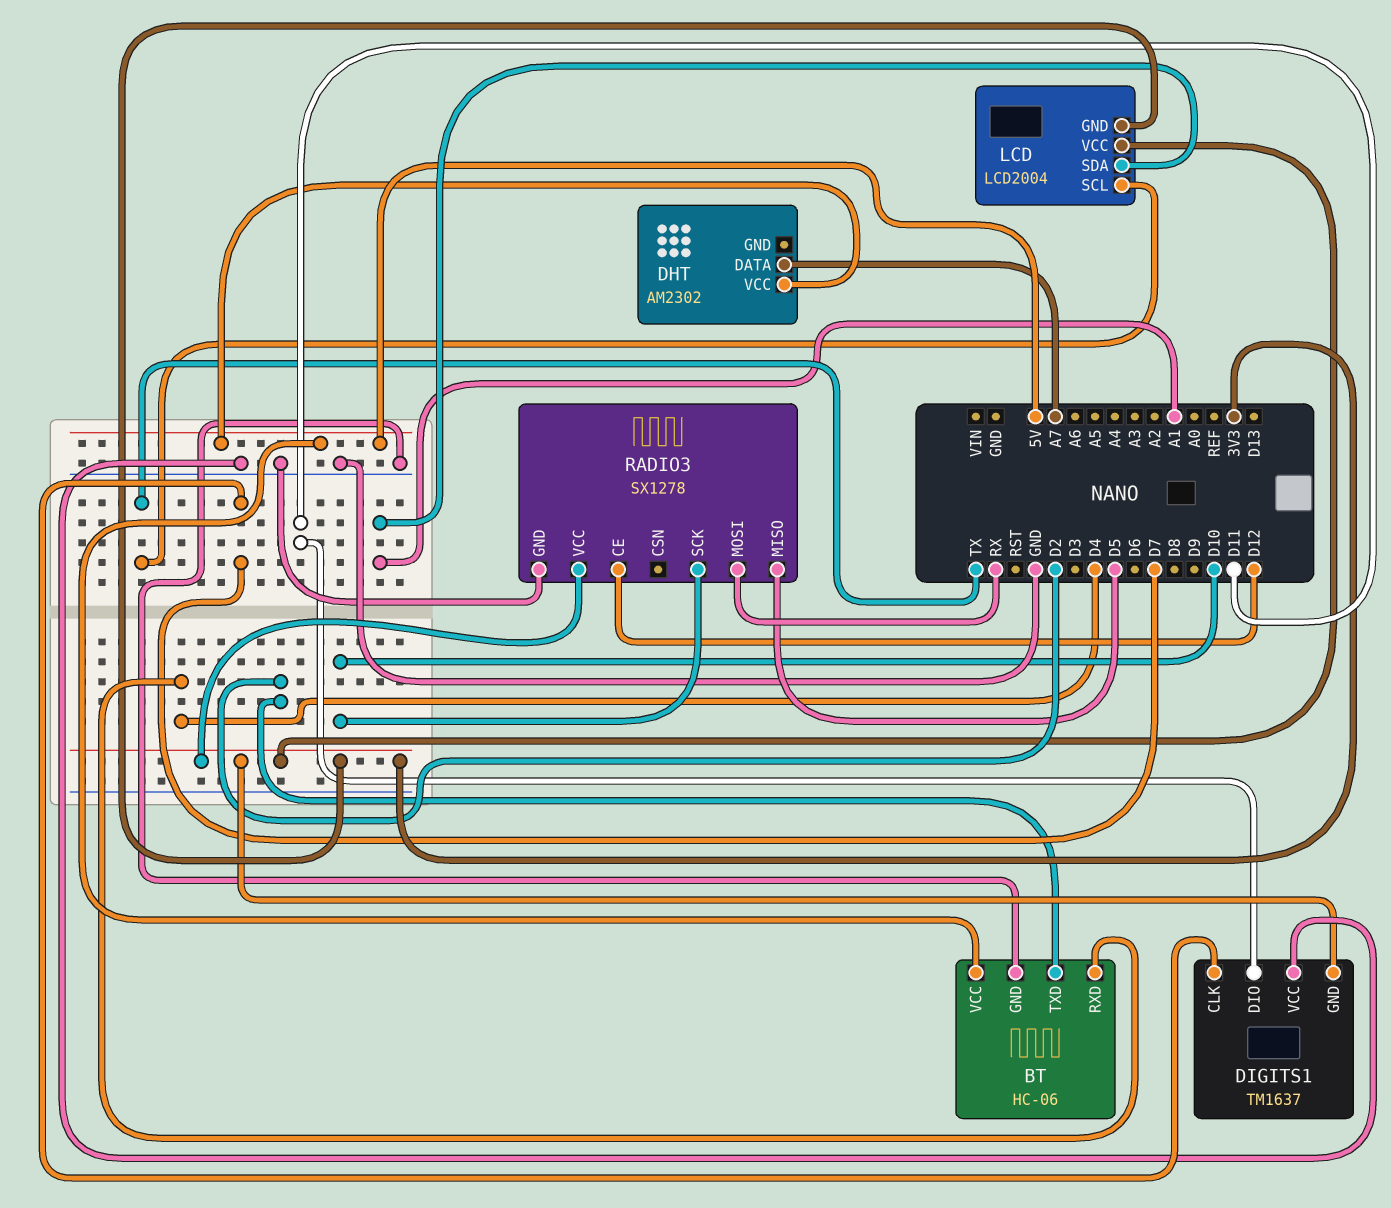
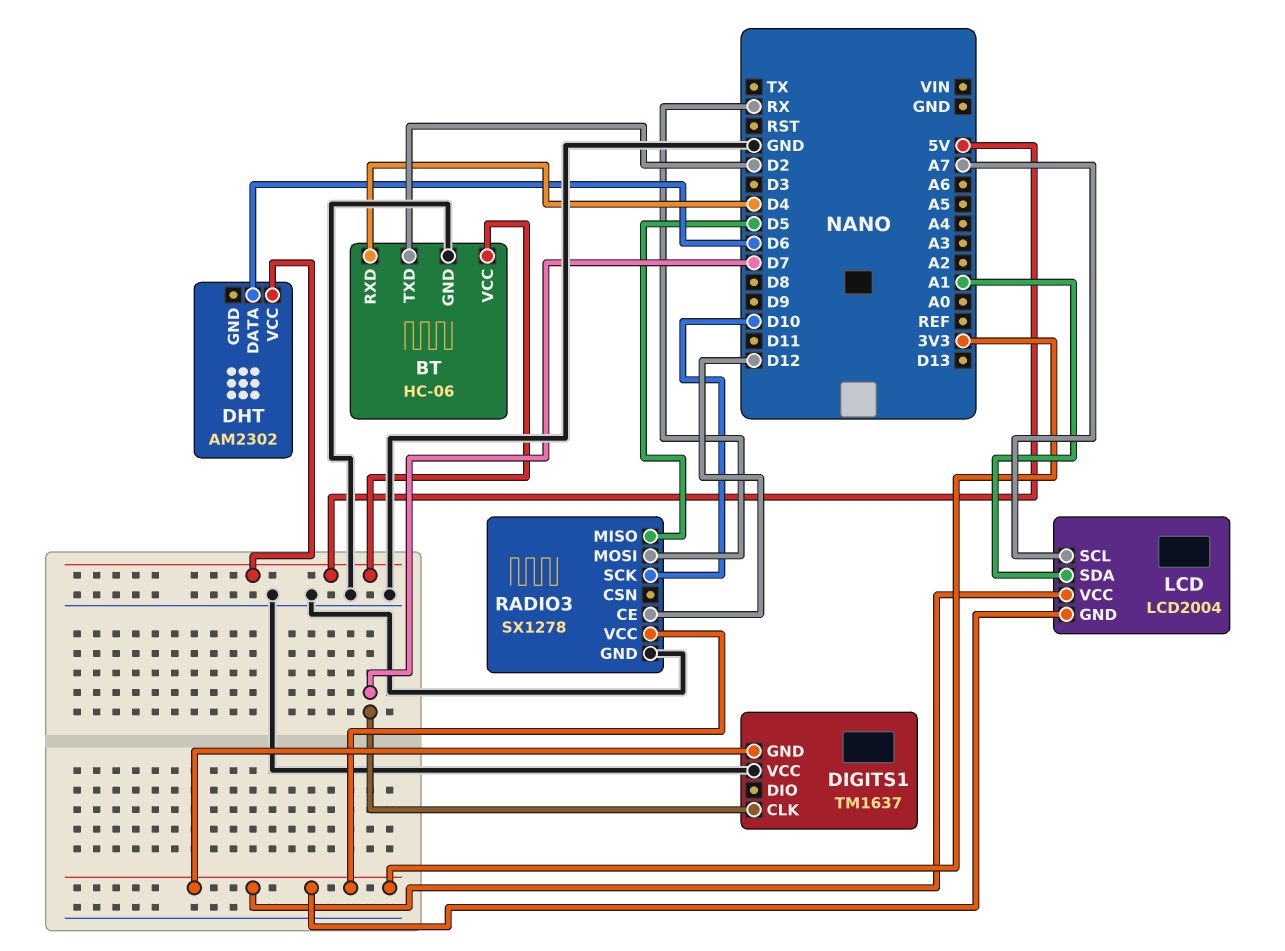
DHT pin DATA: A7 -> D6
DIGITS1 pin DIO: D11 -> none
LCD pin SCL: TX -> A7

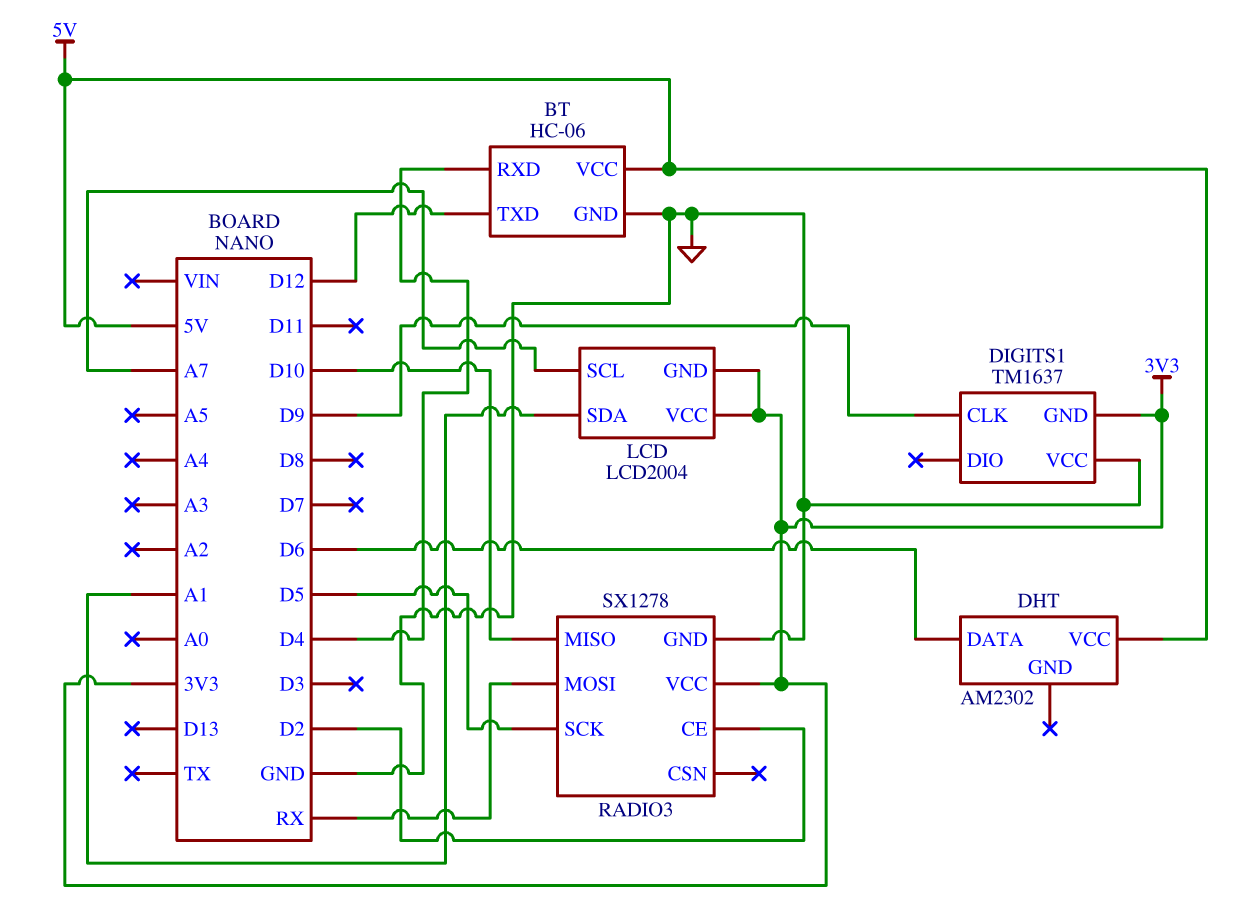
BT pin TXD: D2 -> D12
DIGITS1 pin CLK: D7 -> D9
RADIO3 pin CE: D12 -> D2
RADIO3 pin MISO: D5 -> D10
RADIO3 pin SCK: D10 -> D5

